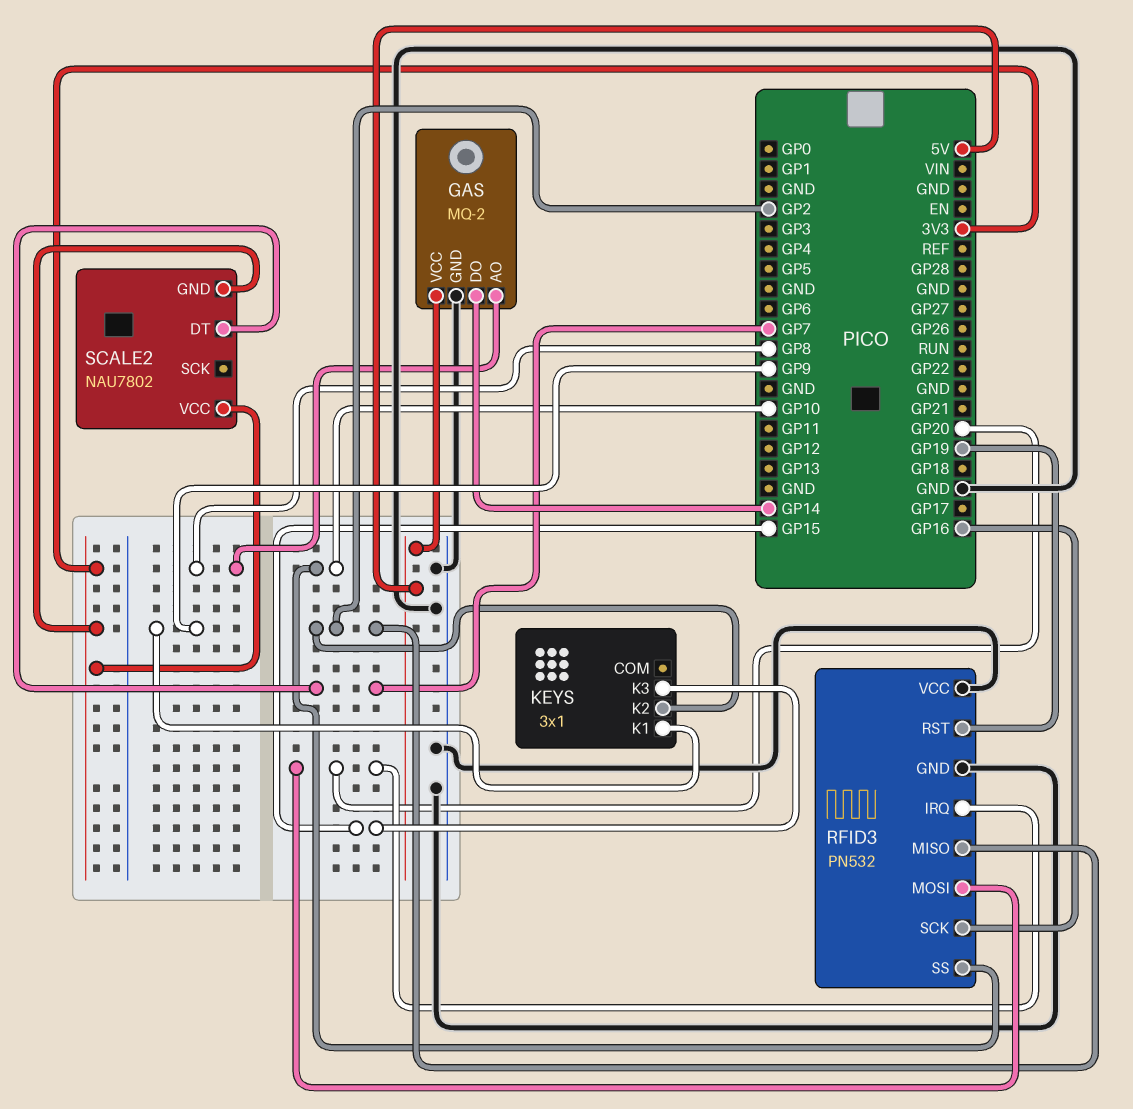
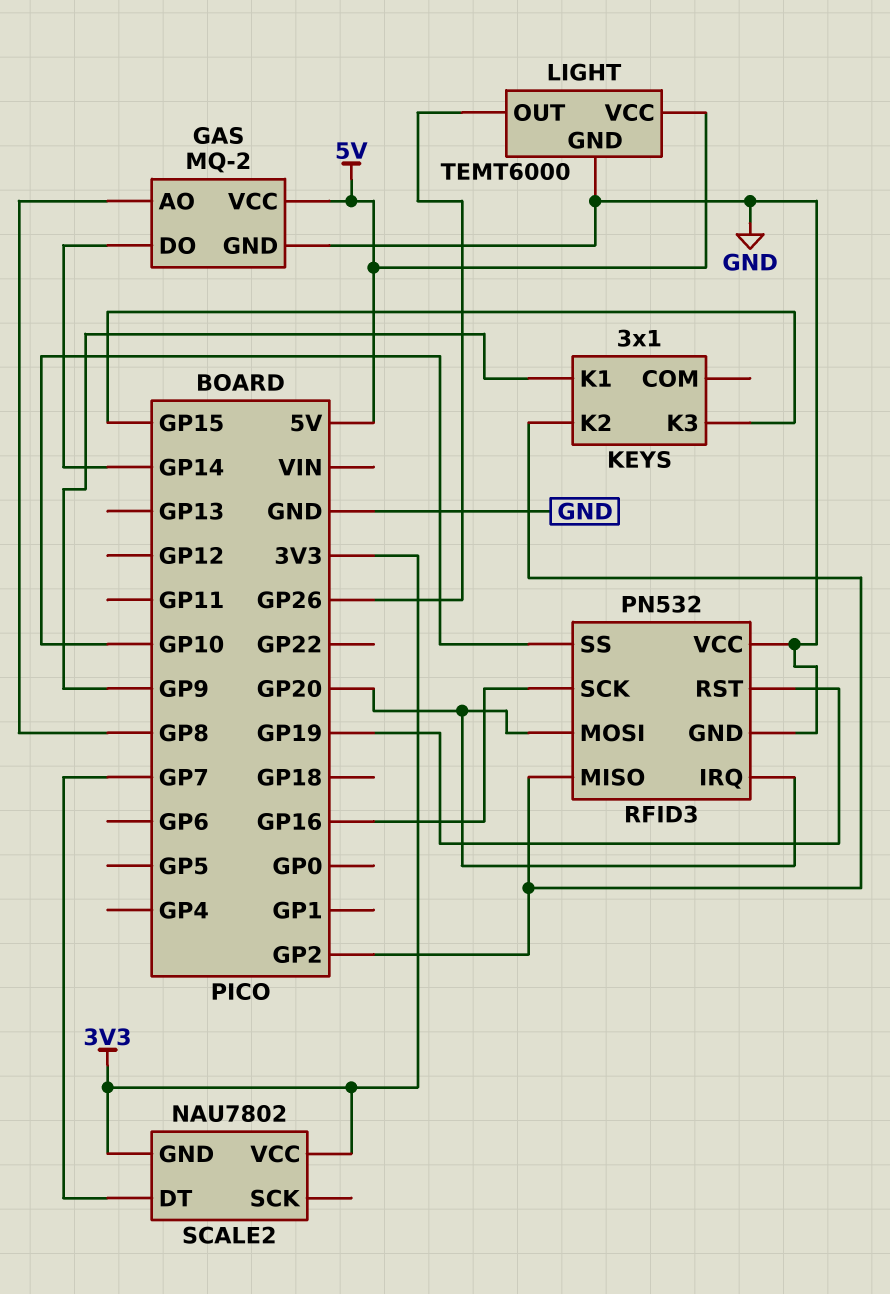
LIGHT: none -> TEMT6000
LIGHT pin GND: none -> GND
LIGHT pin OUT: none -> GP26
LIGHT pin VCC: none -> 5V

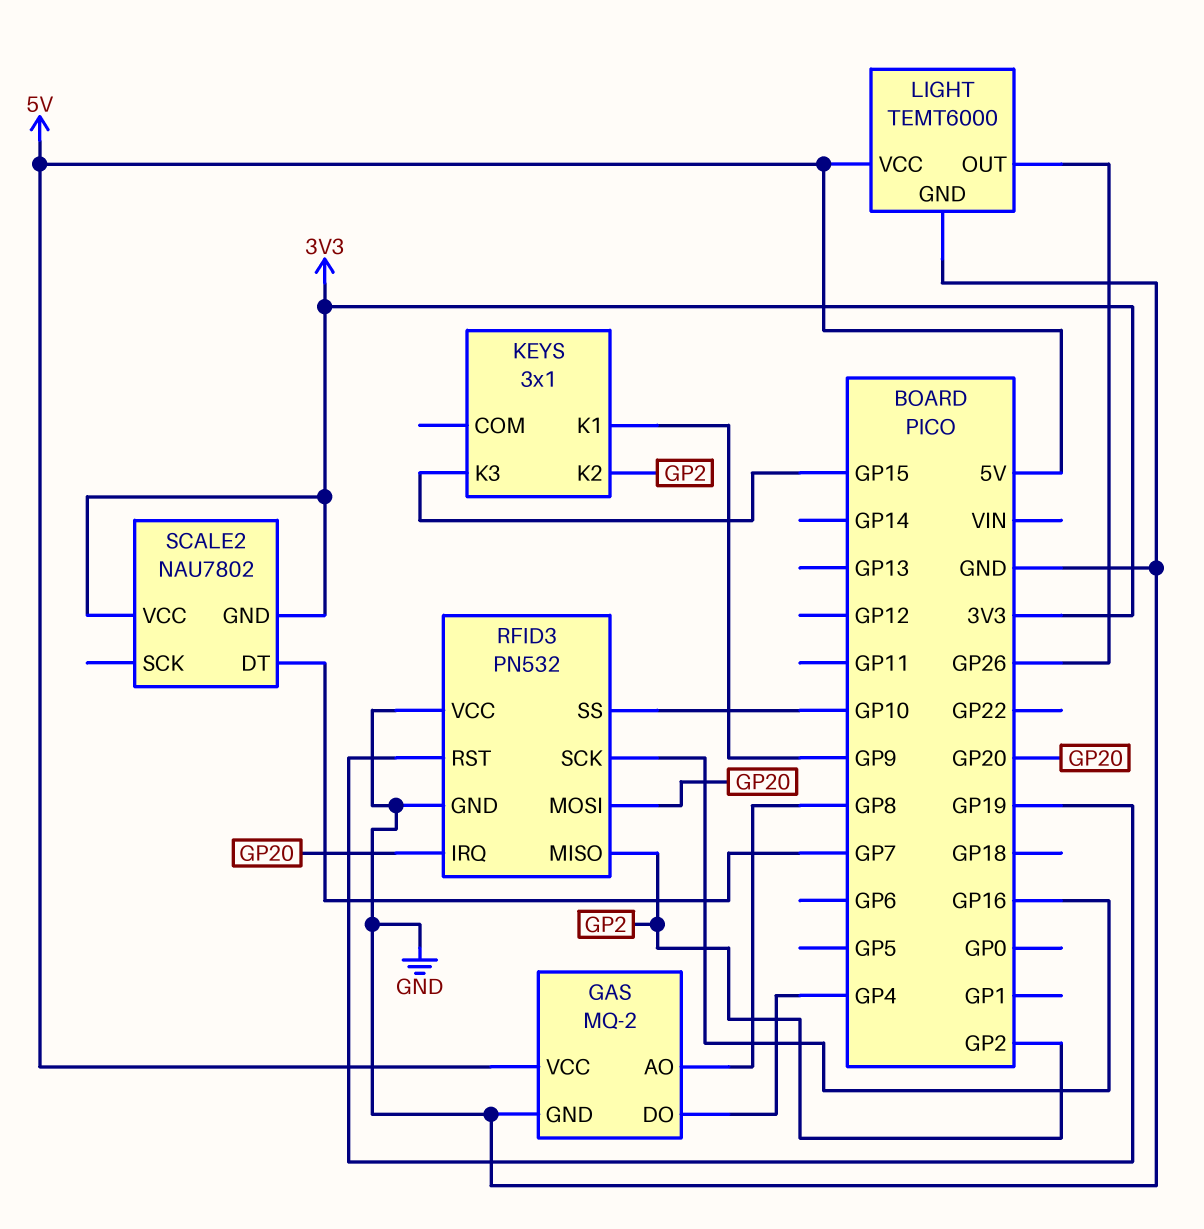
GAS pin DO: GP14 -> GP4

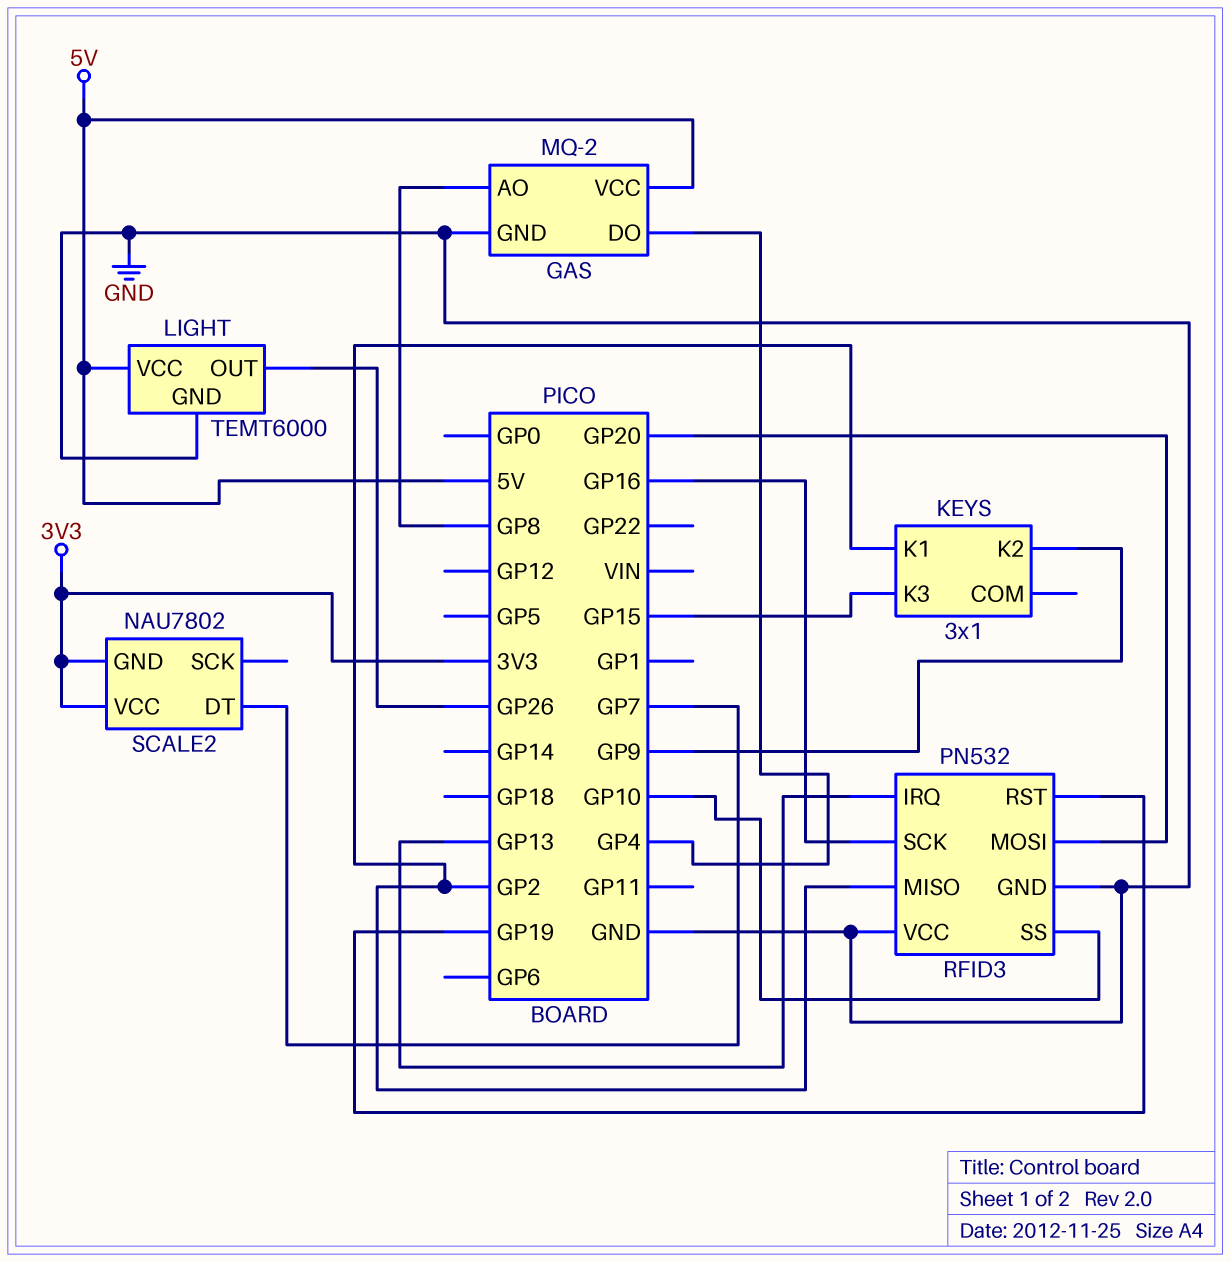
KEYS pin K1: GP9 -> GP2
KEYS pin K2: GP2 -> GP9
RFID3 pin IRQ: GP20 -> GP13

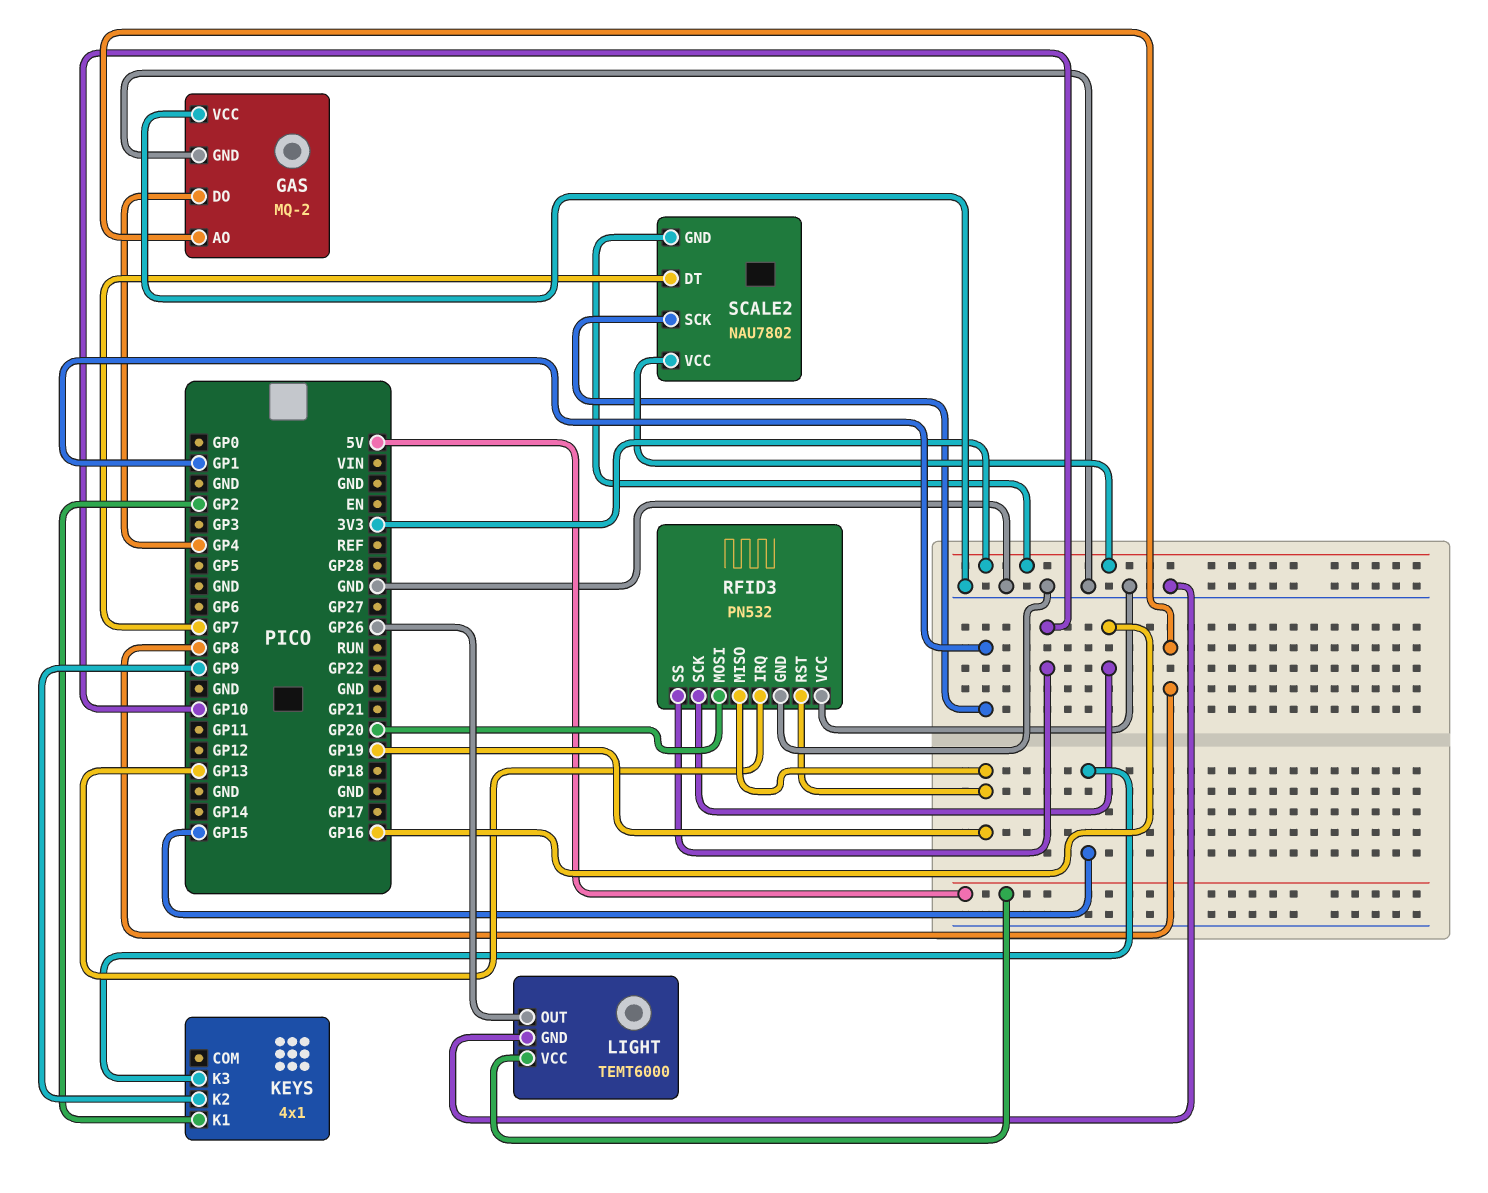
GAS pin VCC: 5V -> GND
KEYS: 3x1 -> 4x1
RFID3 pin MISO: GP2 -> GP19
SCALE2 pin SCK: none -> GP1

